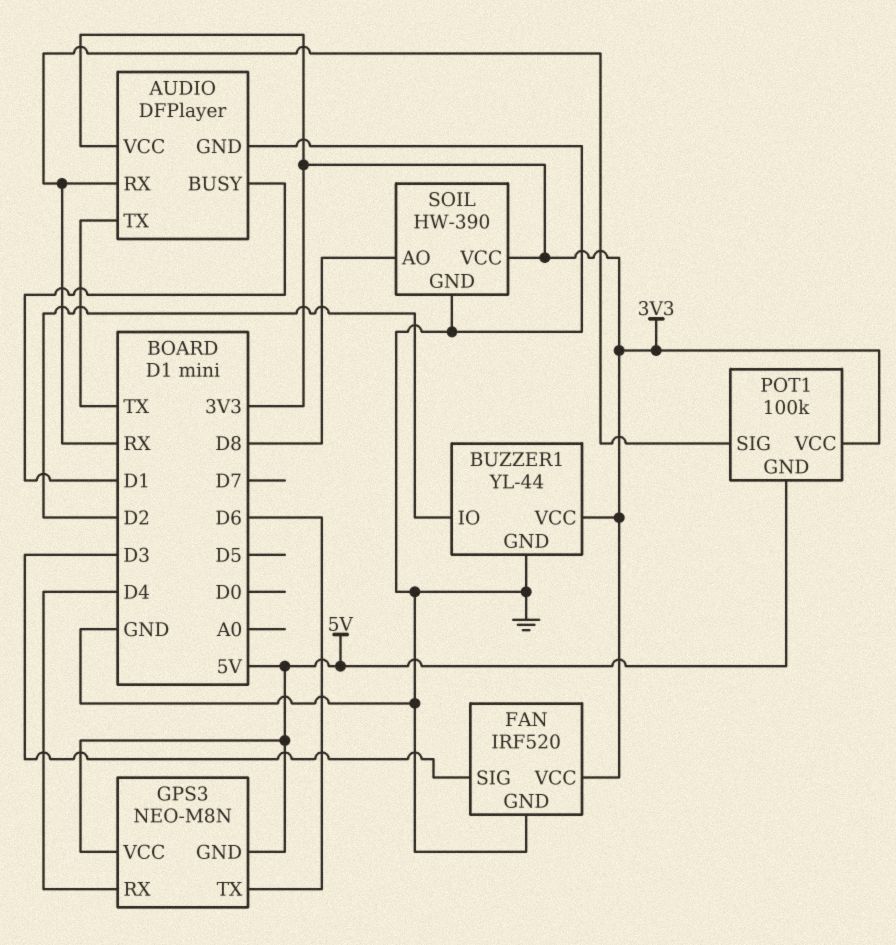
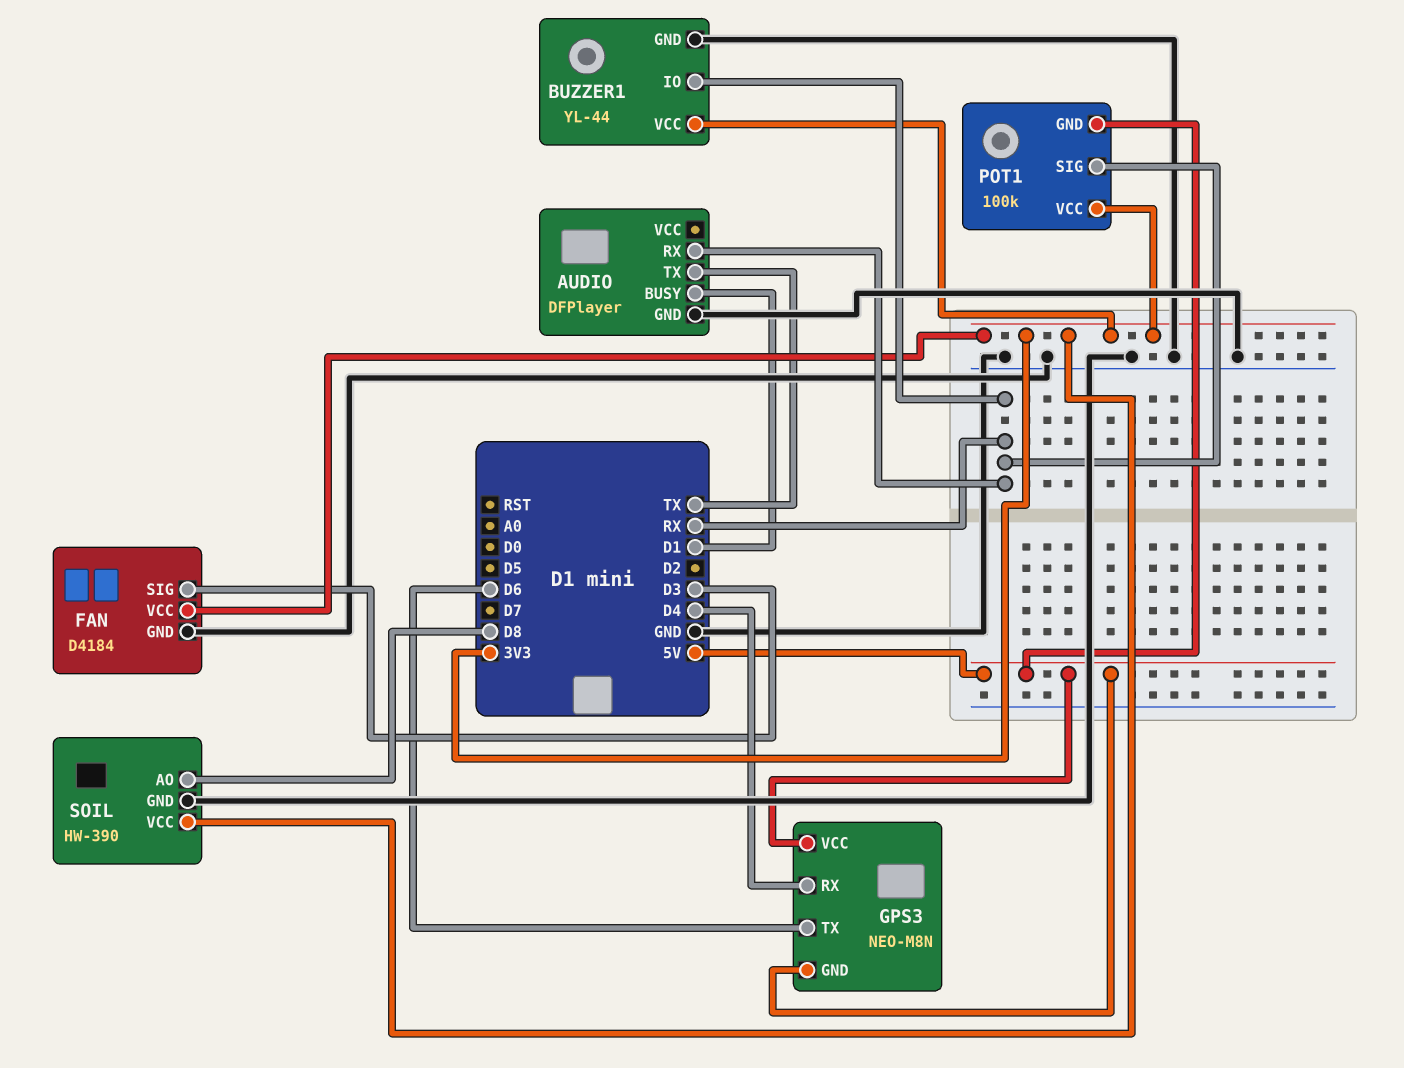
AUDIO pin VCC: 3V3 -> none
BUZZER1 pin IO: D2 -> RX
FAN: IRF520 -> D4184

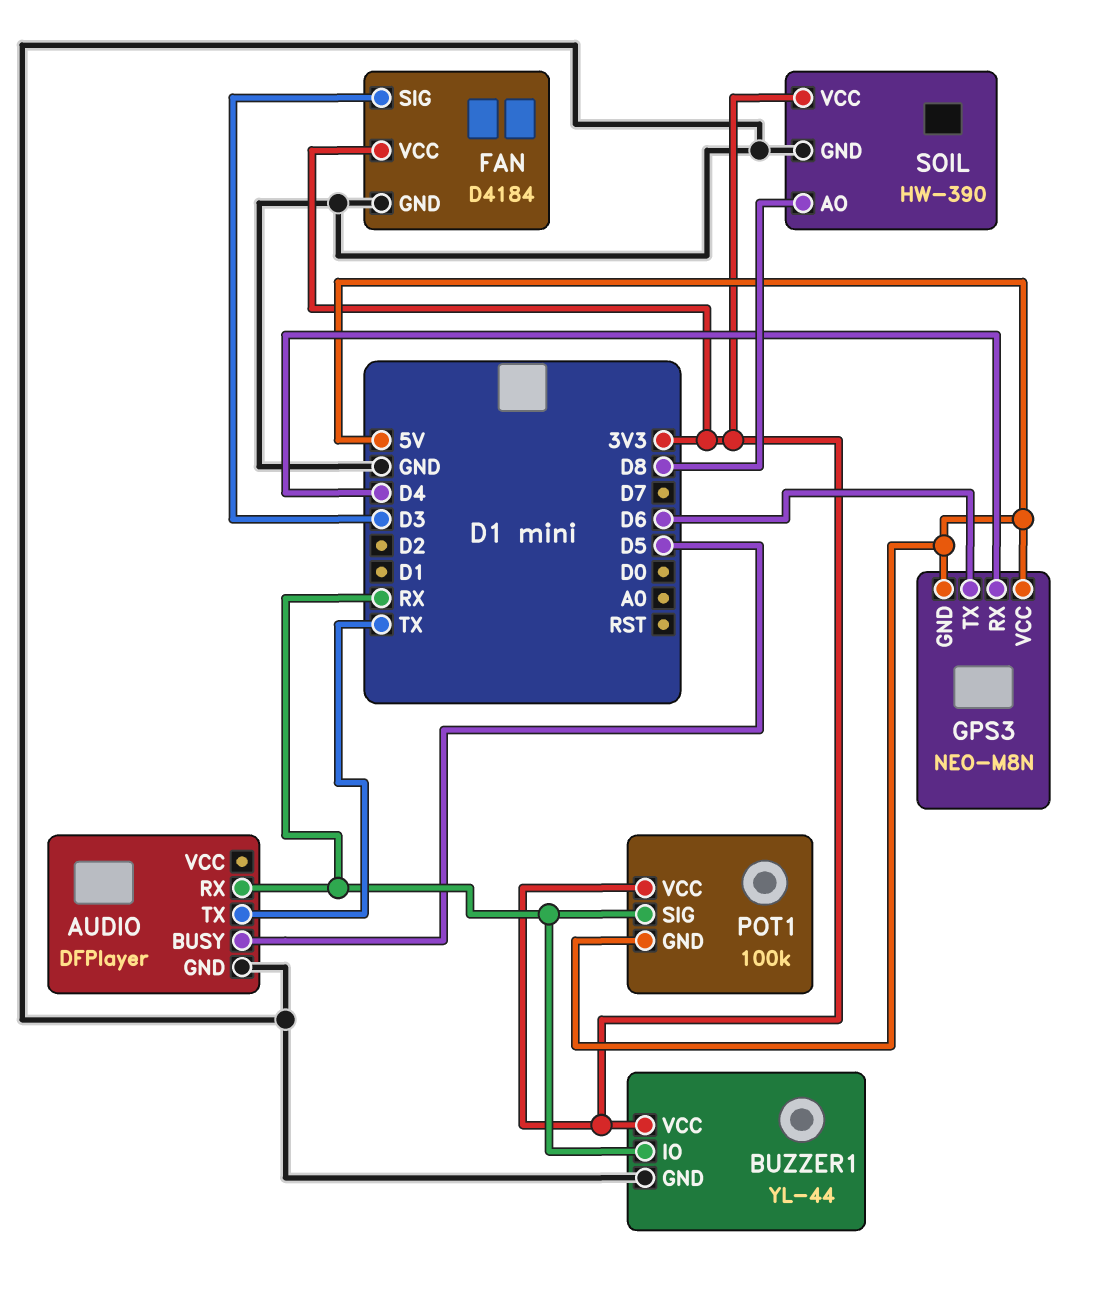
AUDIO pin BUSY: D1 -> D5

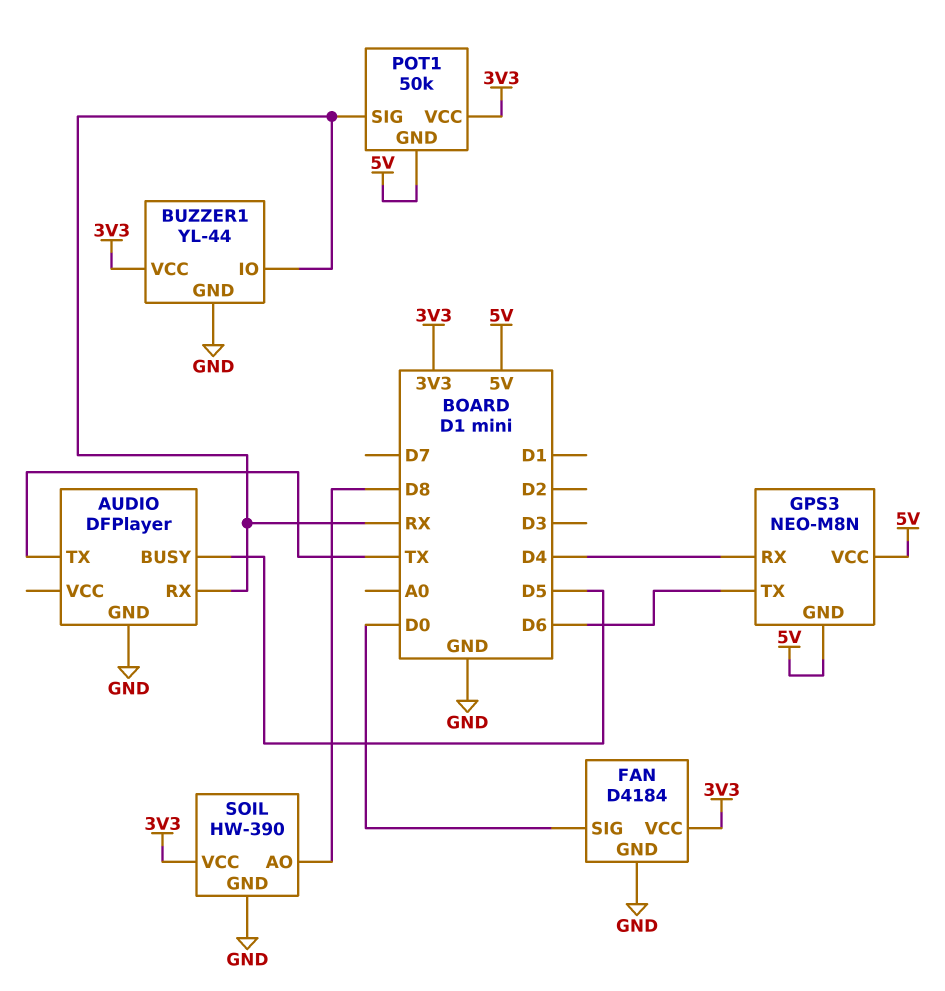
FAN pin SIG: D3 -> D0
POT1: 100k -> 50k

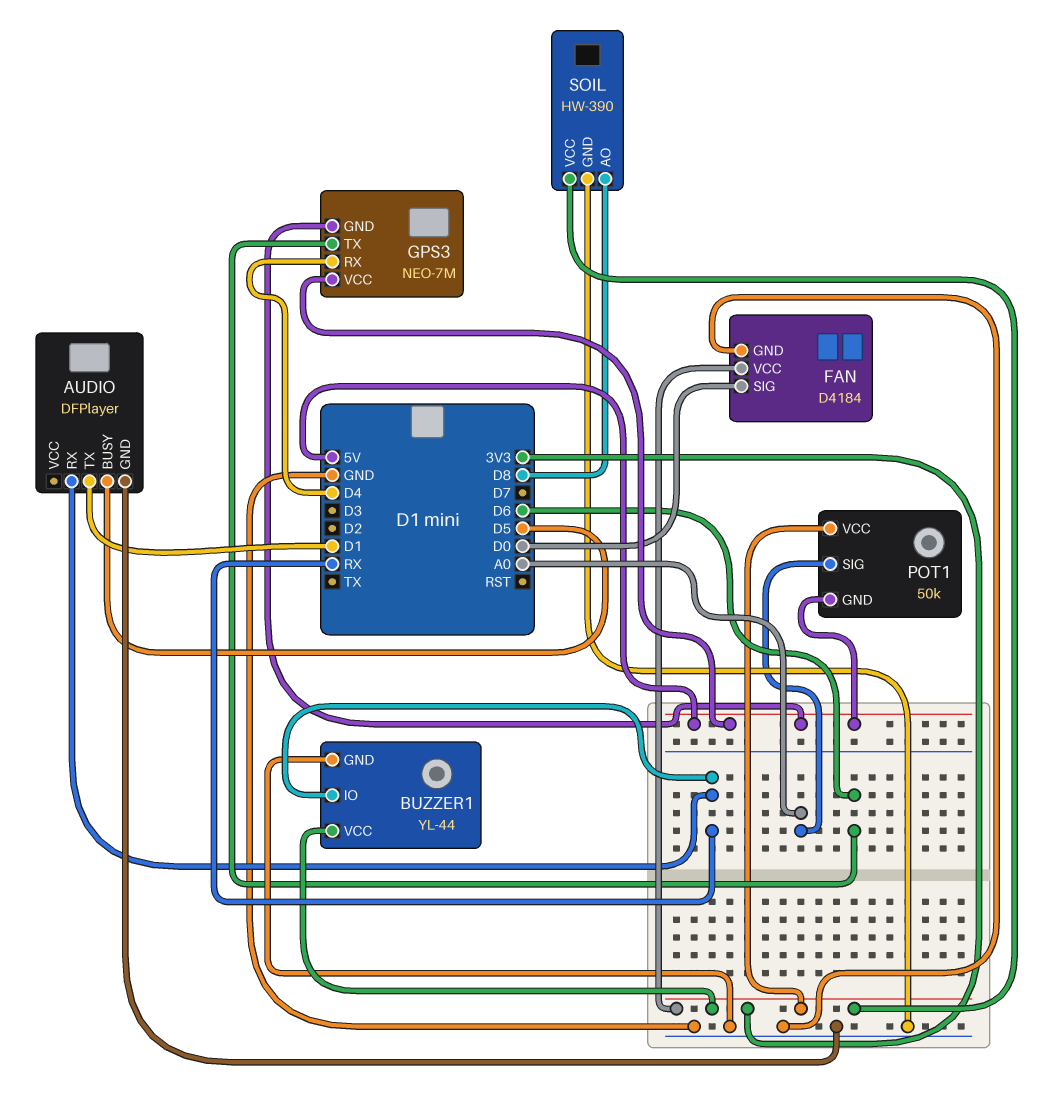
AUDIO pin TX: TX -> D1
GPS3: NEO-M8N -> NEO-7M
POT1 pin SIG: RX -> A0

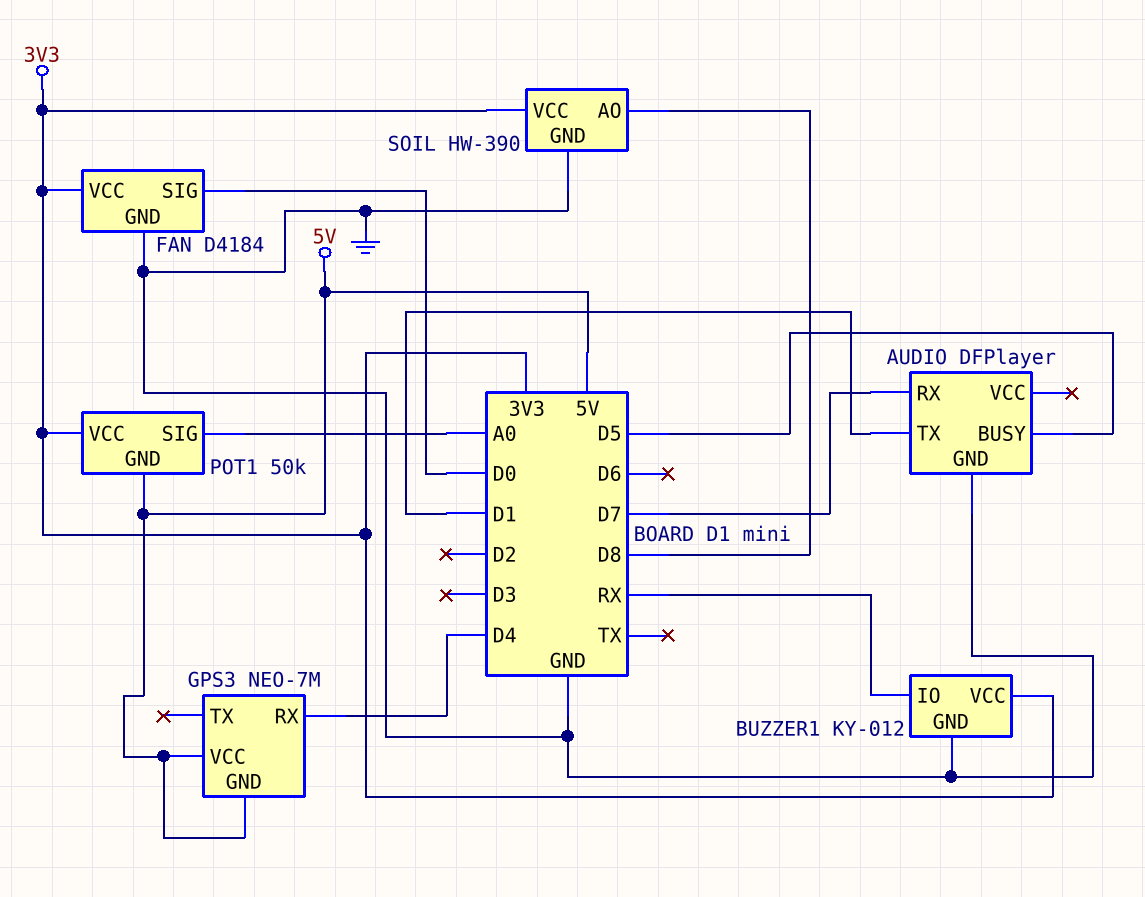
AUDIO pin RX: RX -> D7
BUZZER1: YL-44 -> KY-012
GPS3 pin TX: D6 -> none

